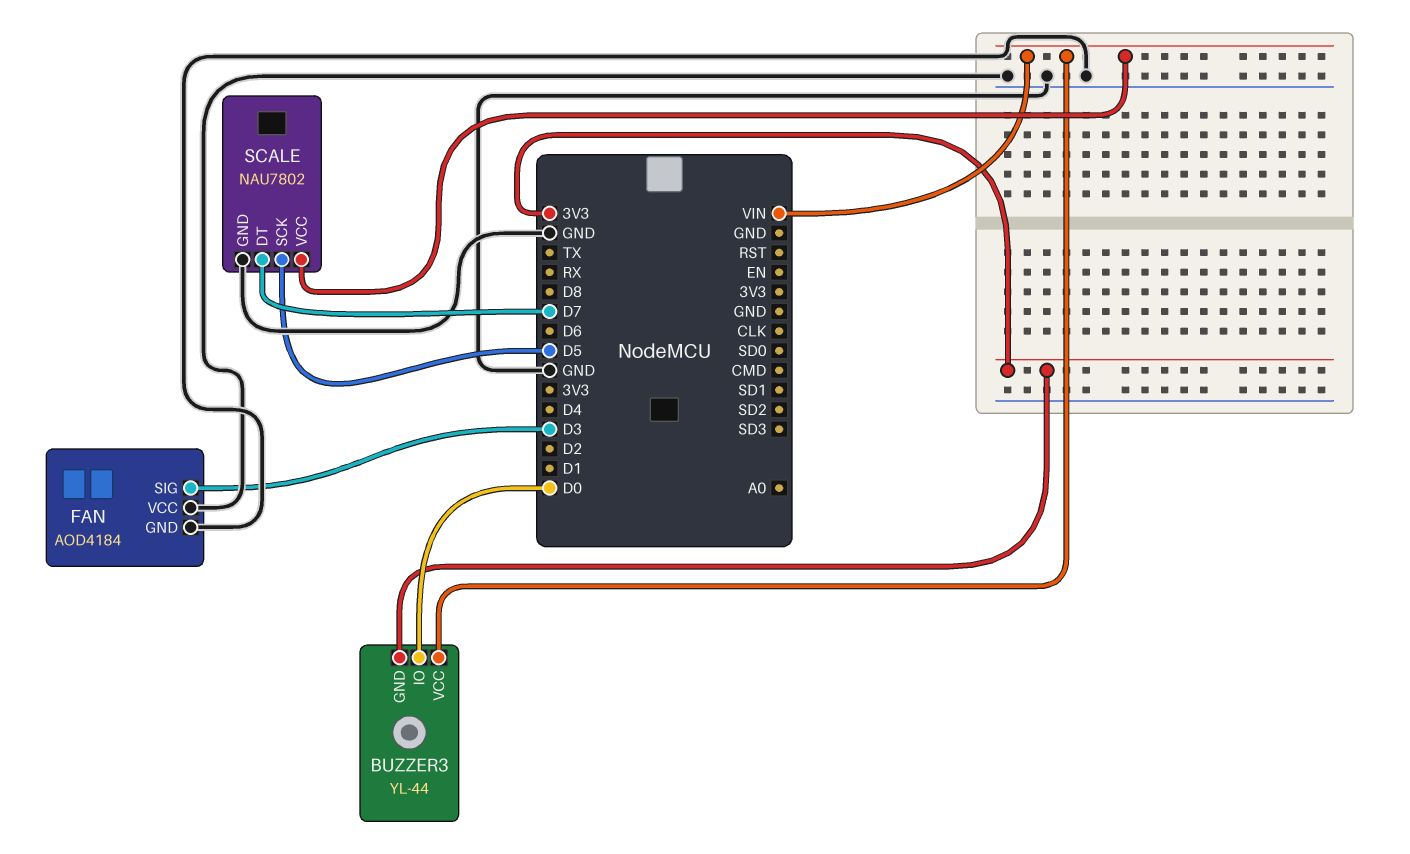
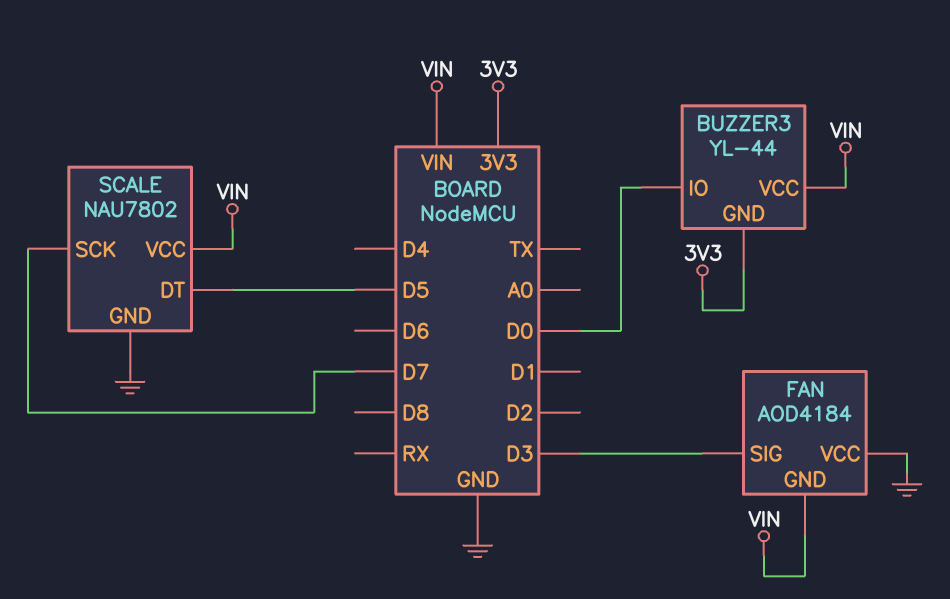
FAN pin GND: GND -> VIN
SCALE pin DT: D7 -> D5
SCALE pin SCK: D5 -> D7

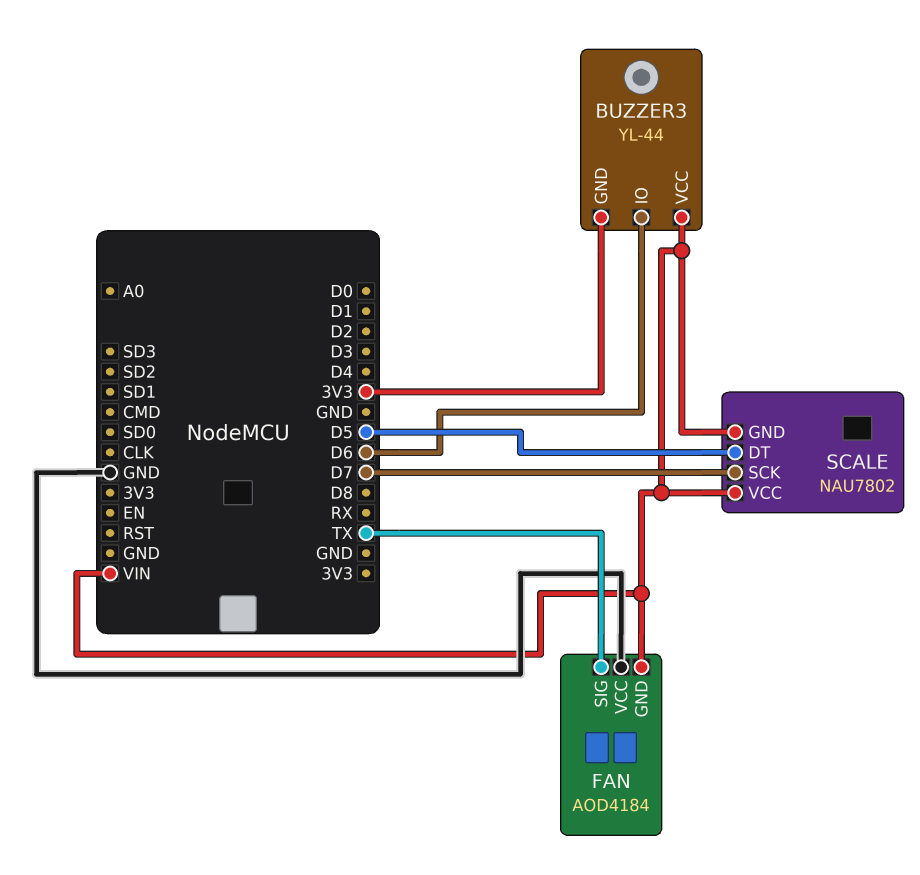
BUZZER3 pin IO: D0 -> D6
FAN pin SIG: D3 -> TX
SCALE pin GND: GND -> VIN

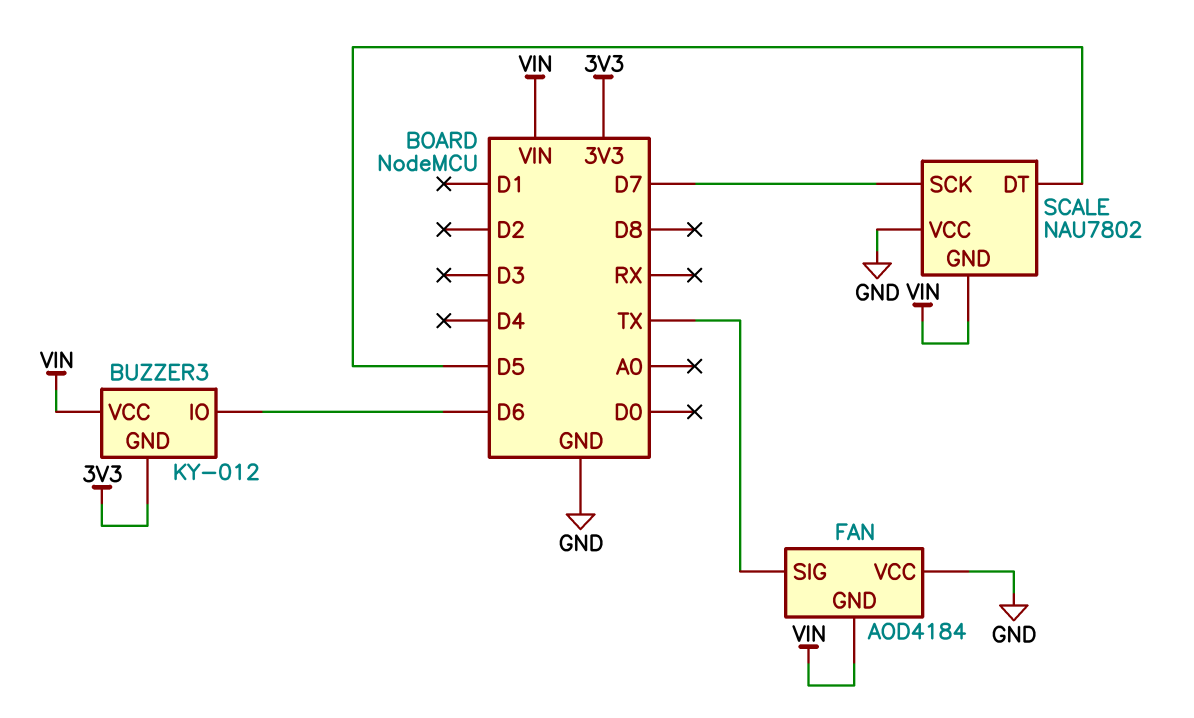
BUZZER3: YL-44 -> KY-012
SCALE pin VCC: VIN -> GND

